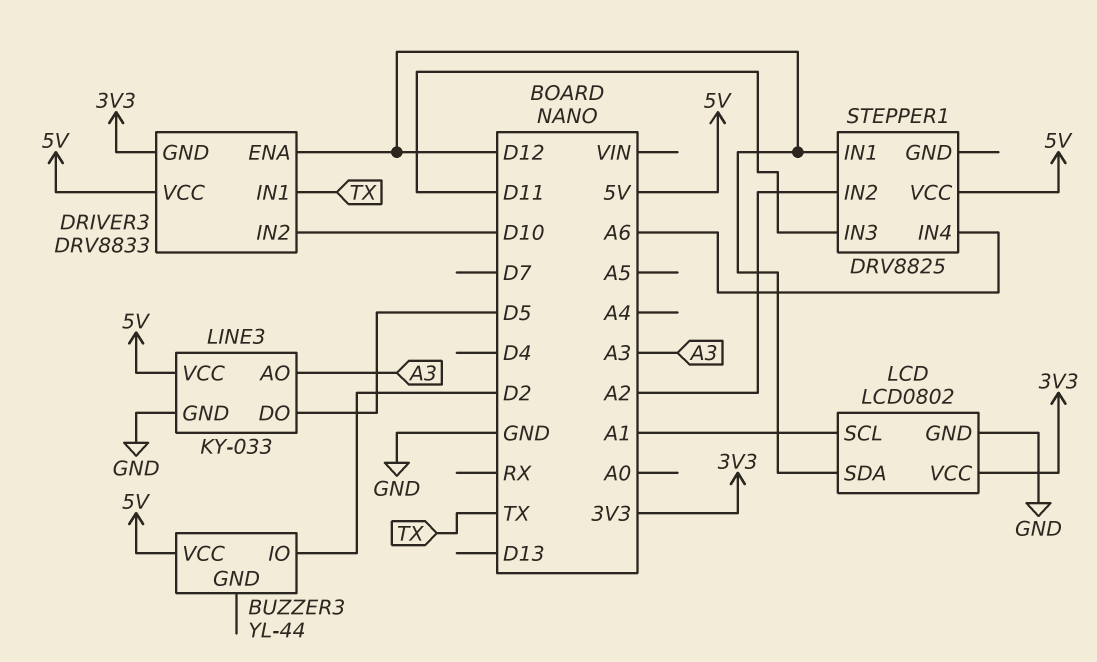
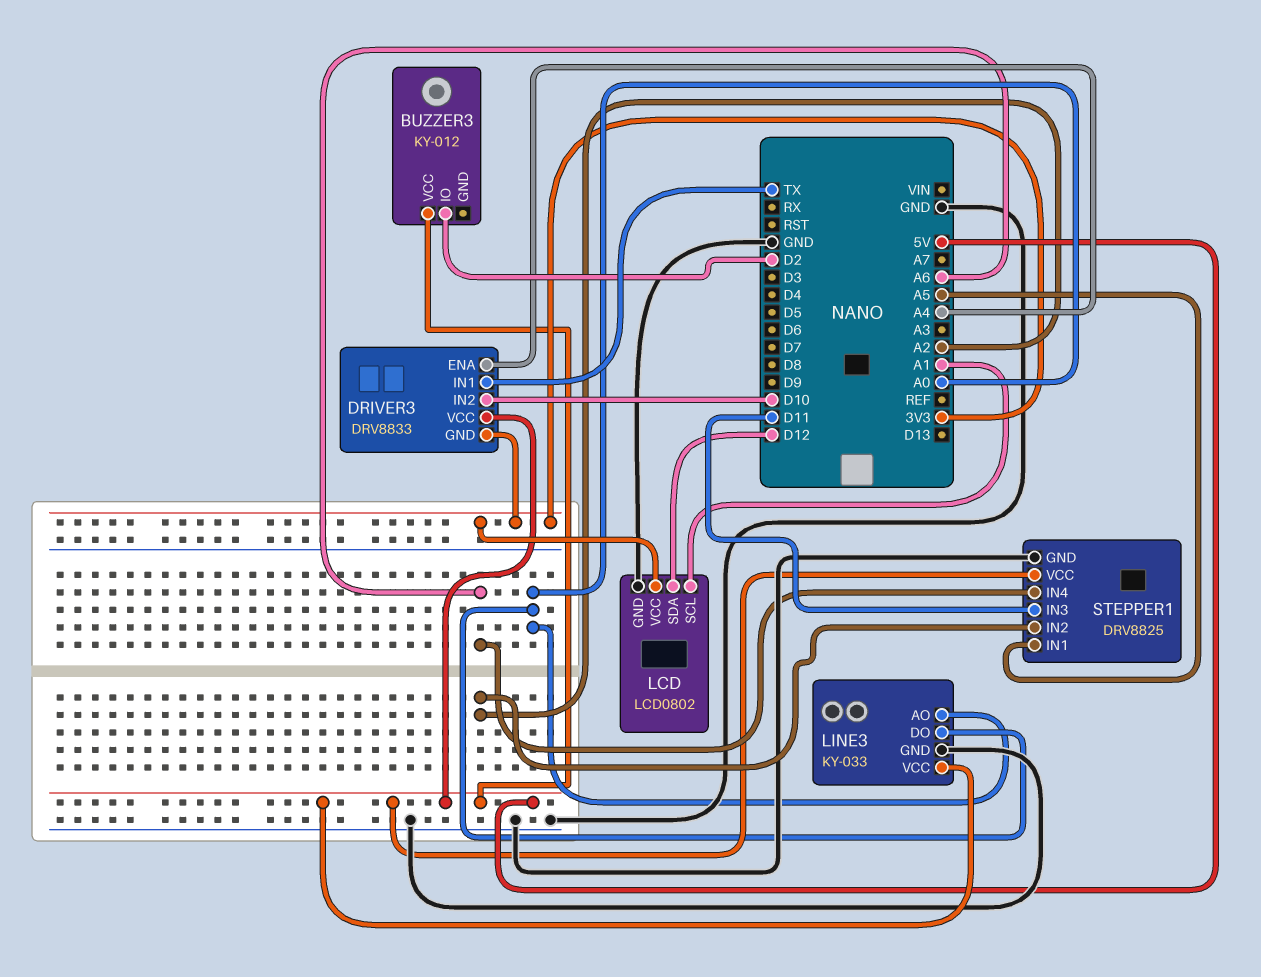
BUZZER3: YL-44 -> KY-012
DRIVER3 pin ENA: D12 -> A4
LINE3 pin AO: A3 -> A0
LINE3 pin DO: D5 -> A0
STEPPER1 pin GND: none -> GND
STEPPER1 pin IN1: D12 -> A5

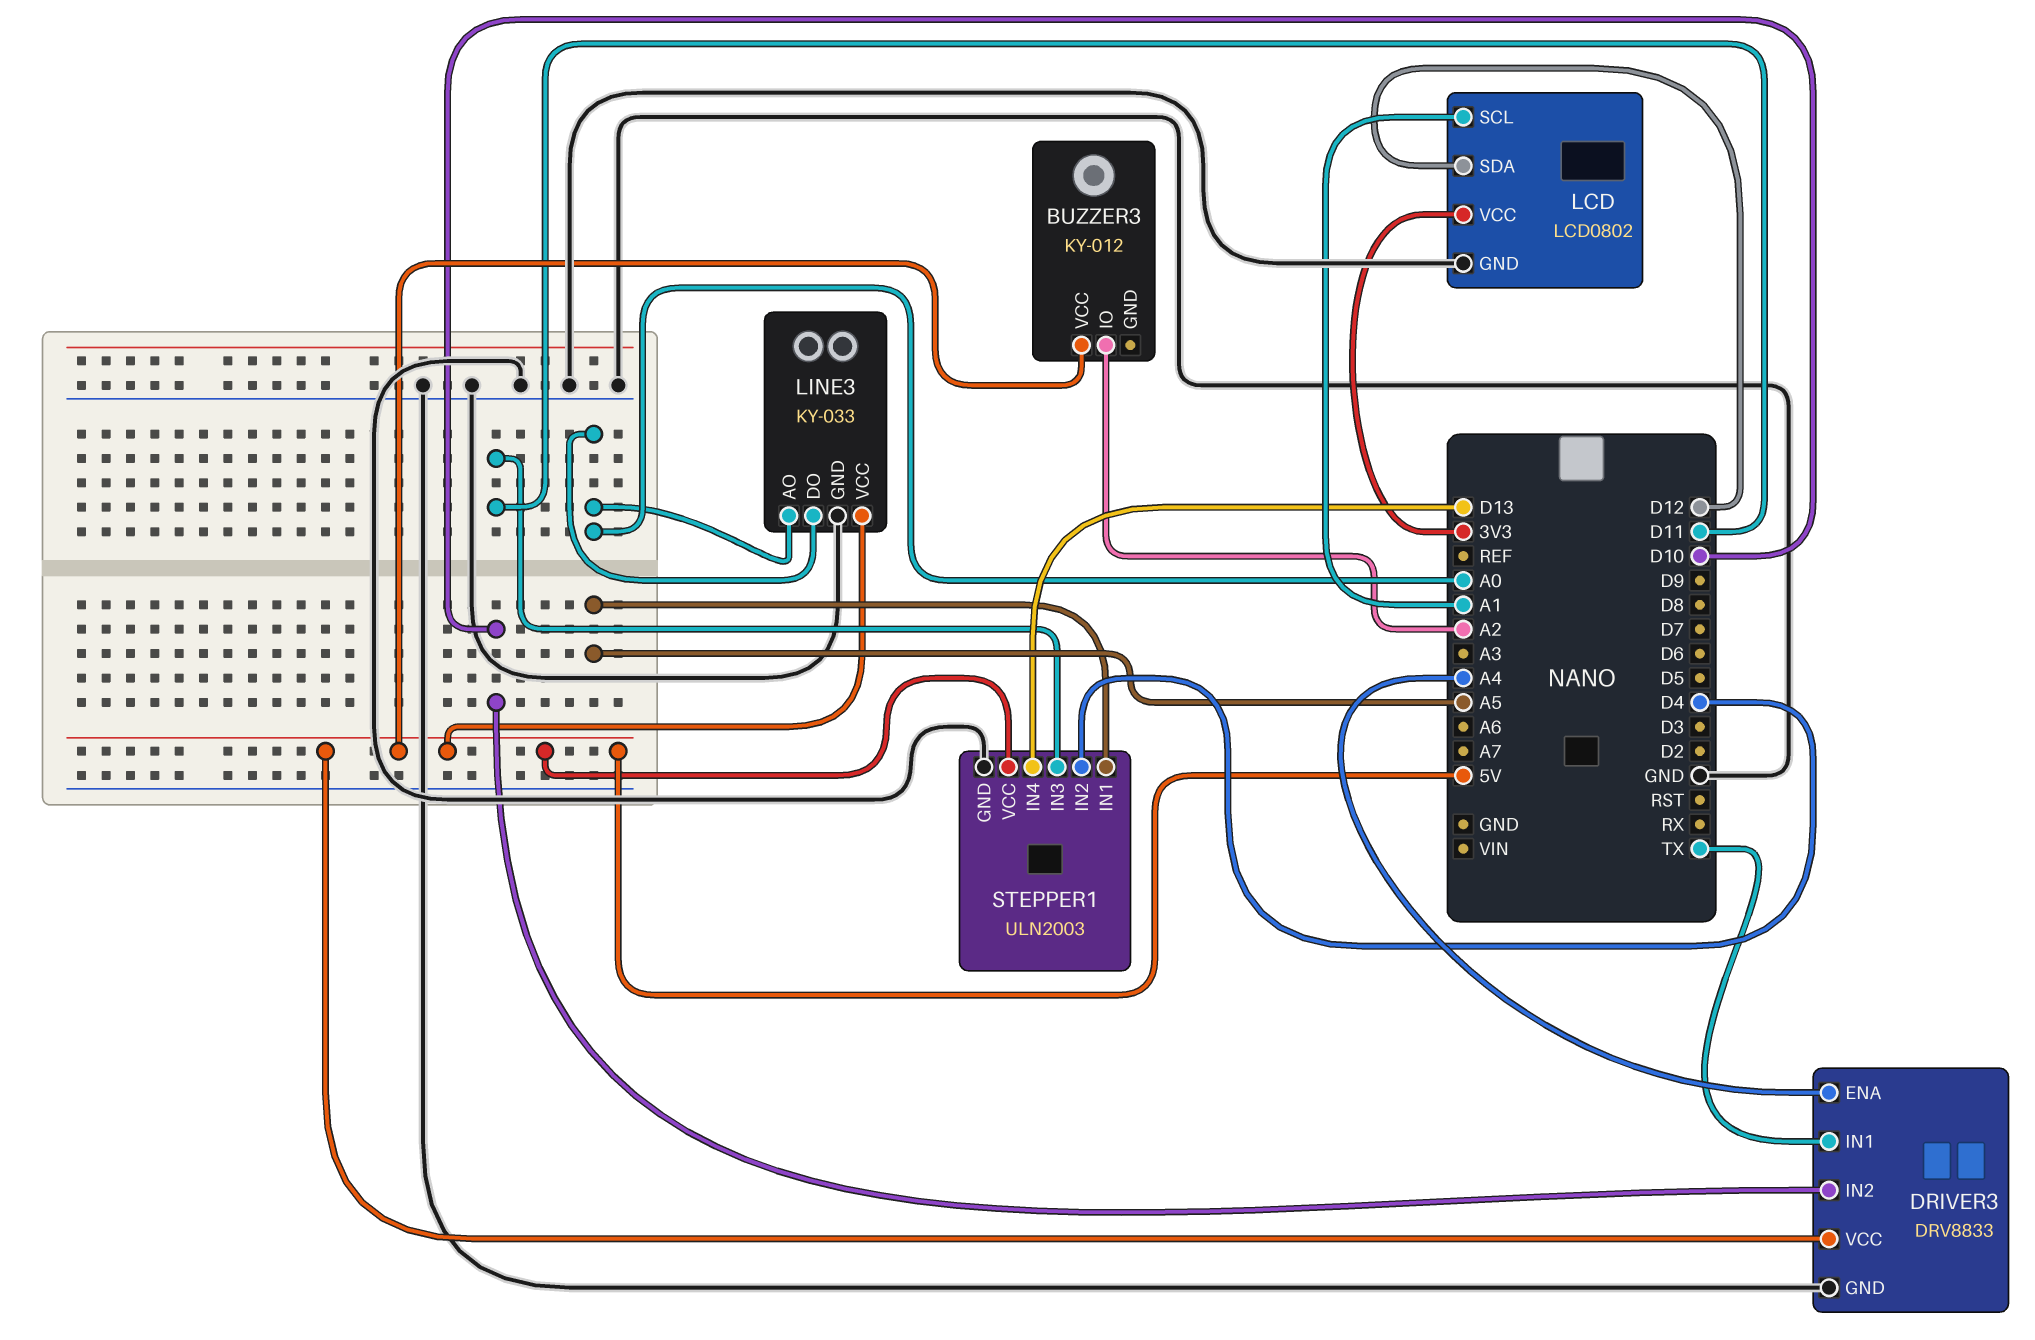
BUZZER3 pin IO: D2 -> A2
DRIVER3 pin GND: 3V3 -> GND
STEPPER1: DRV8825 -> ULN2003
STEPPER1 pin IN2: A2 -> D4
STEPPER1 pin IN4: A6 -> D13

